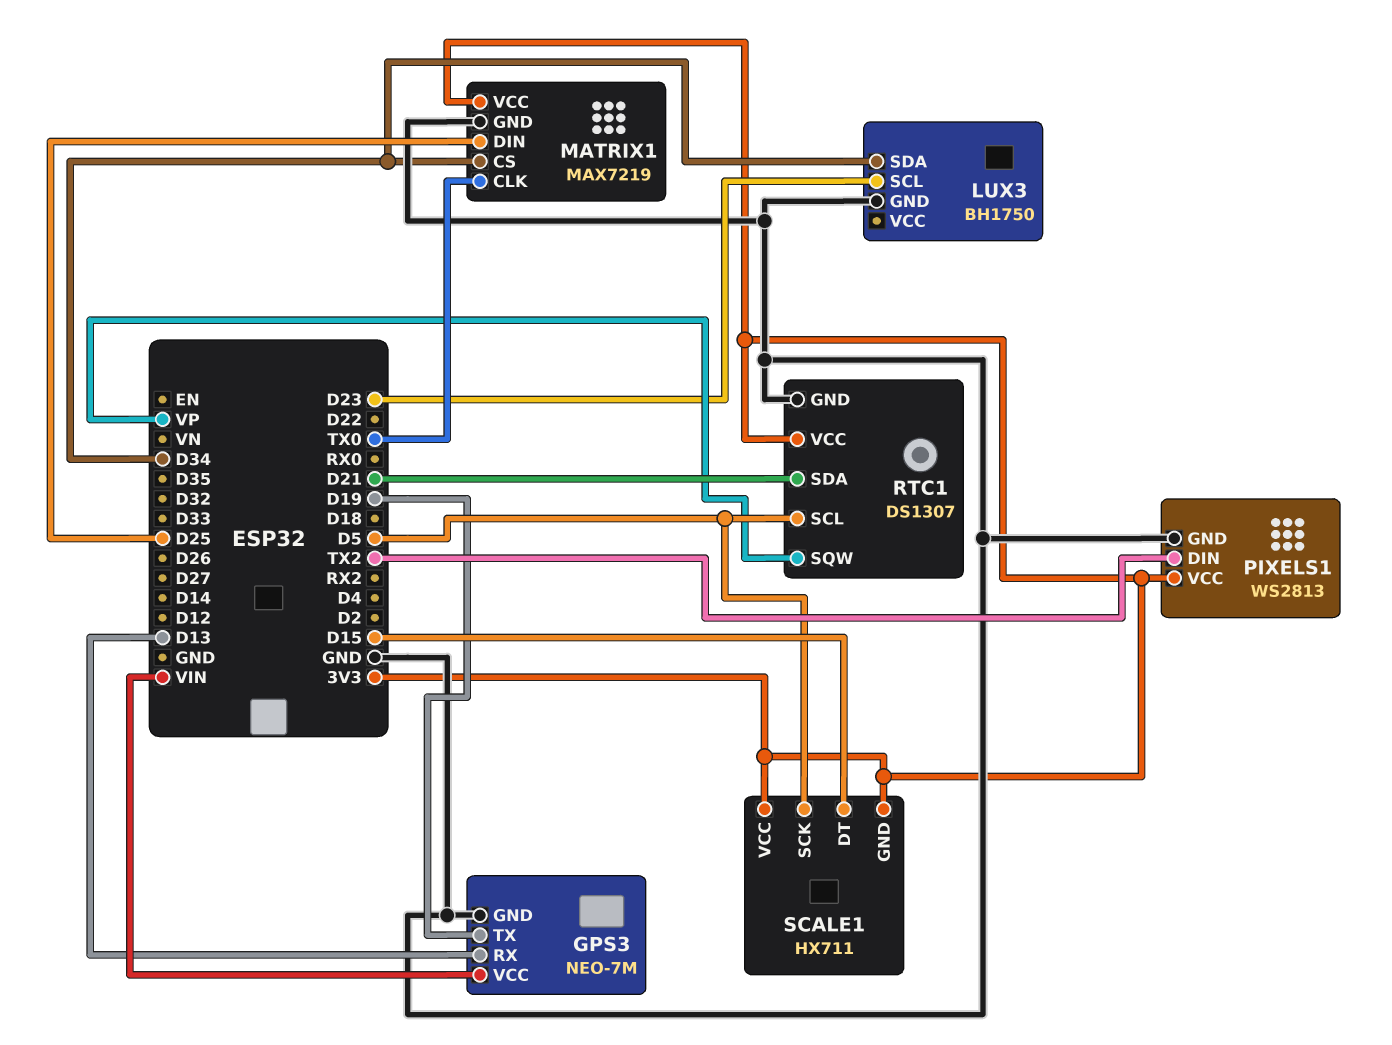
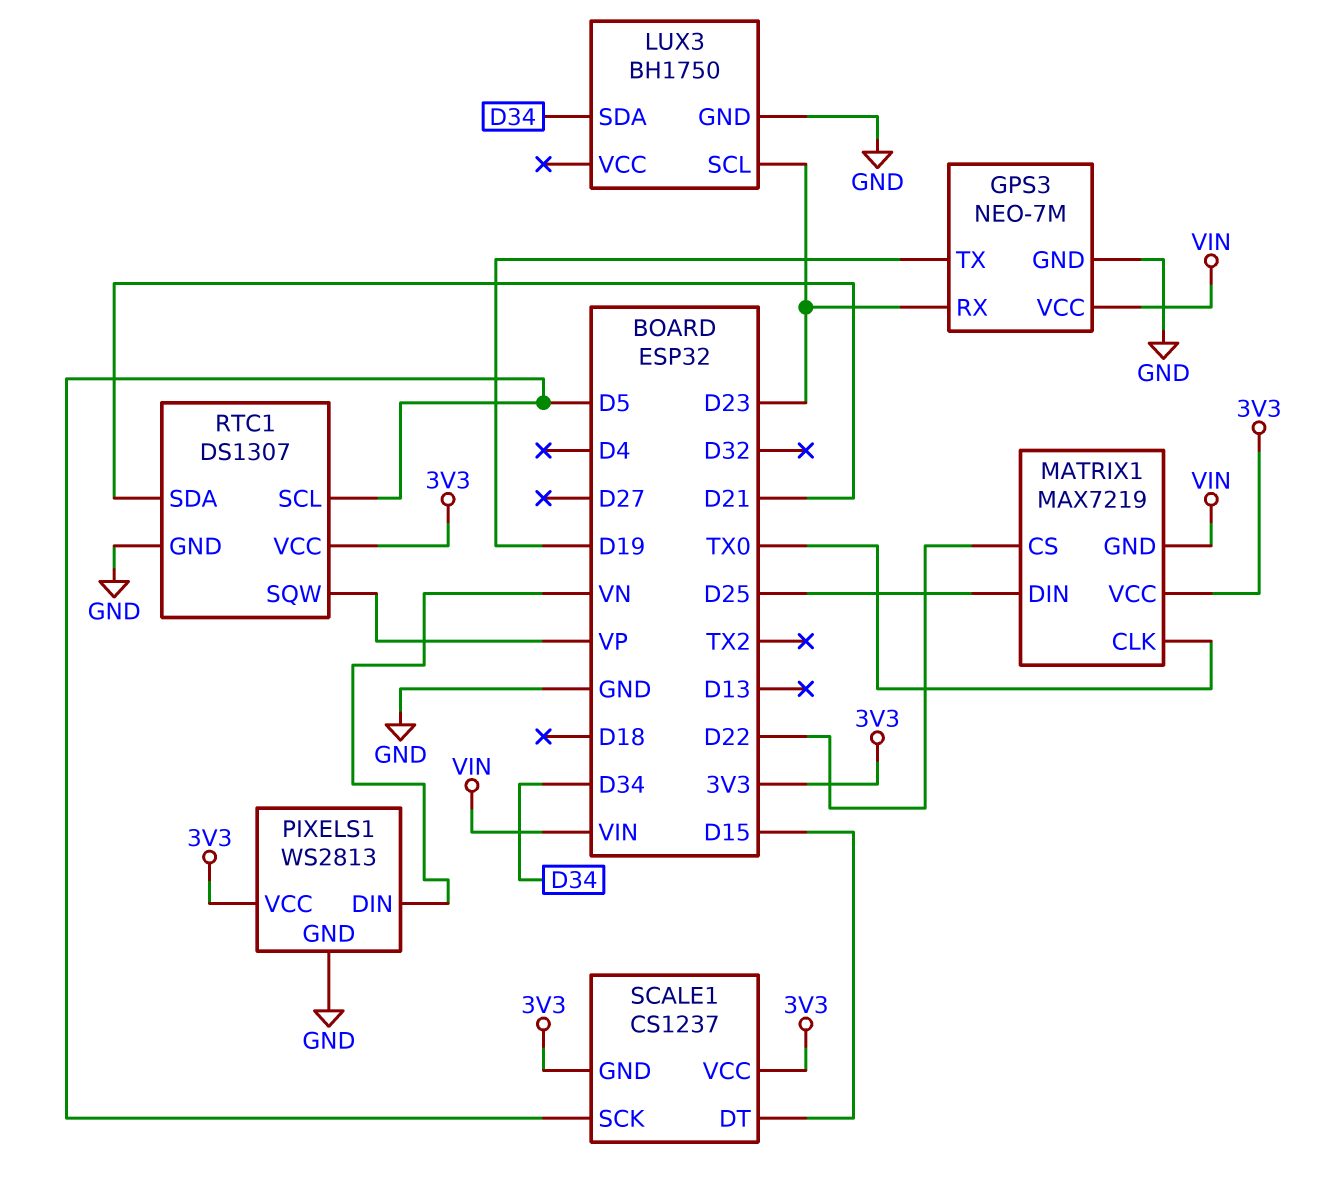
GPS3 pin RX: D13 -> D23
MATRIX1 pin CS: D34 -> D22
MATRIX1 pin GND: GND -> VIN
PIXELS1 pin DIN: TX2 -> VN
SCALE1: HX711 -> CS1237

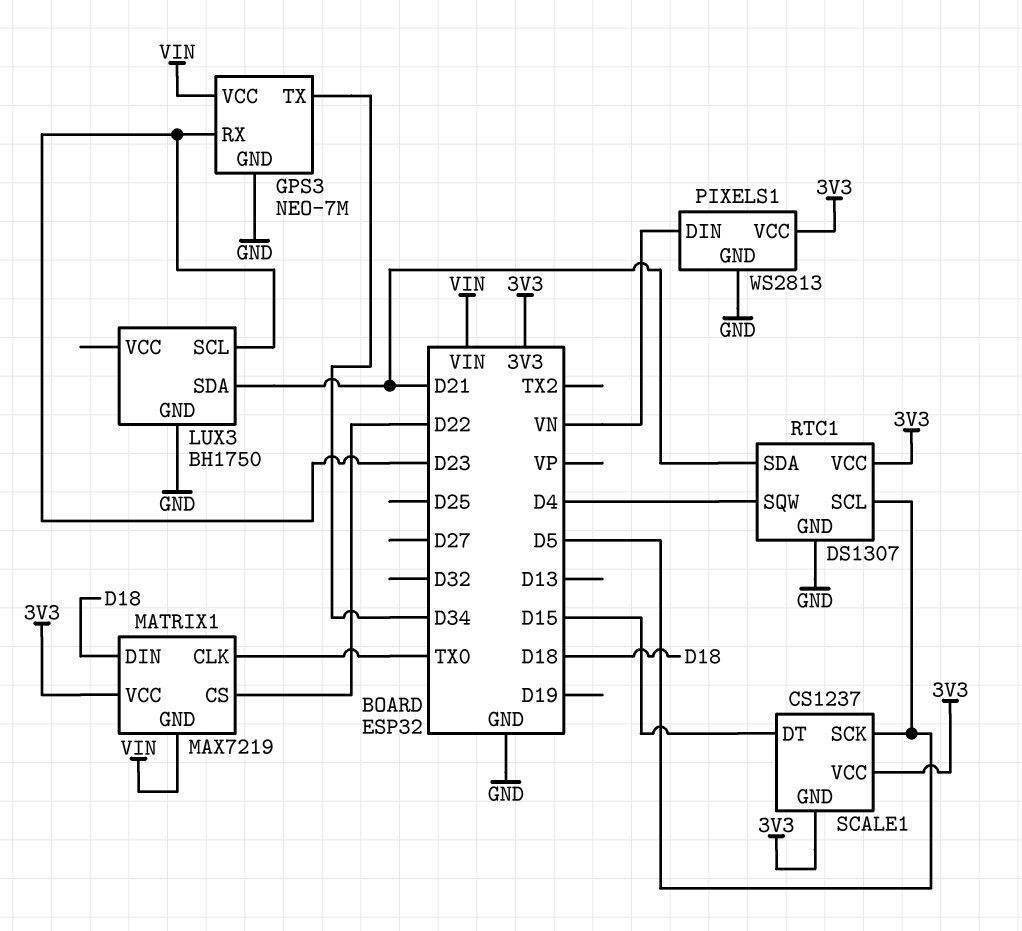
GPS3 pin TX: D19 -> D34
LUX3 pin SDA: D34 -> D21
MATRIX1 pin DIN: D25 -> D18
RTC1 pin SQW: VP -> D4

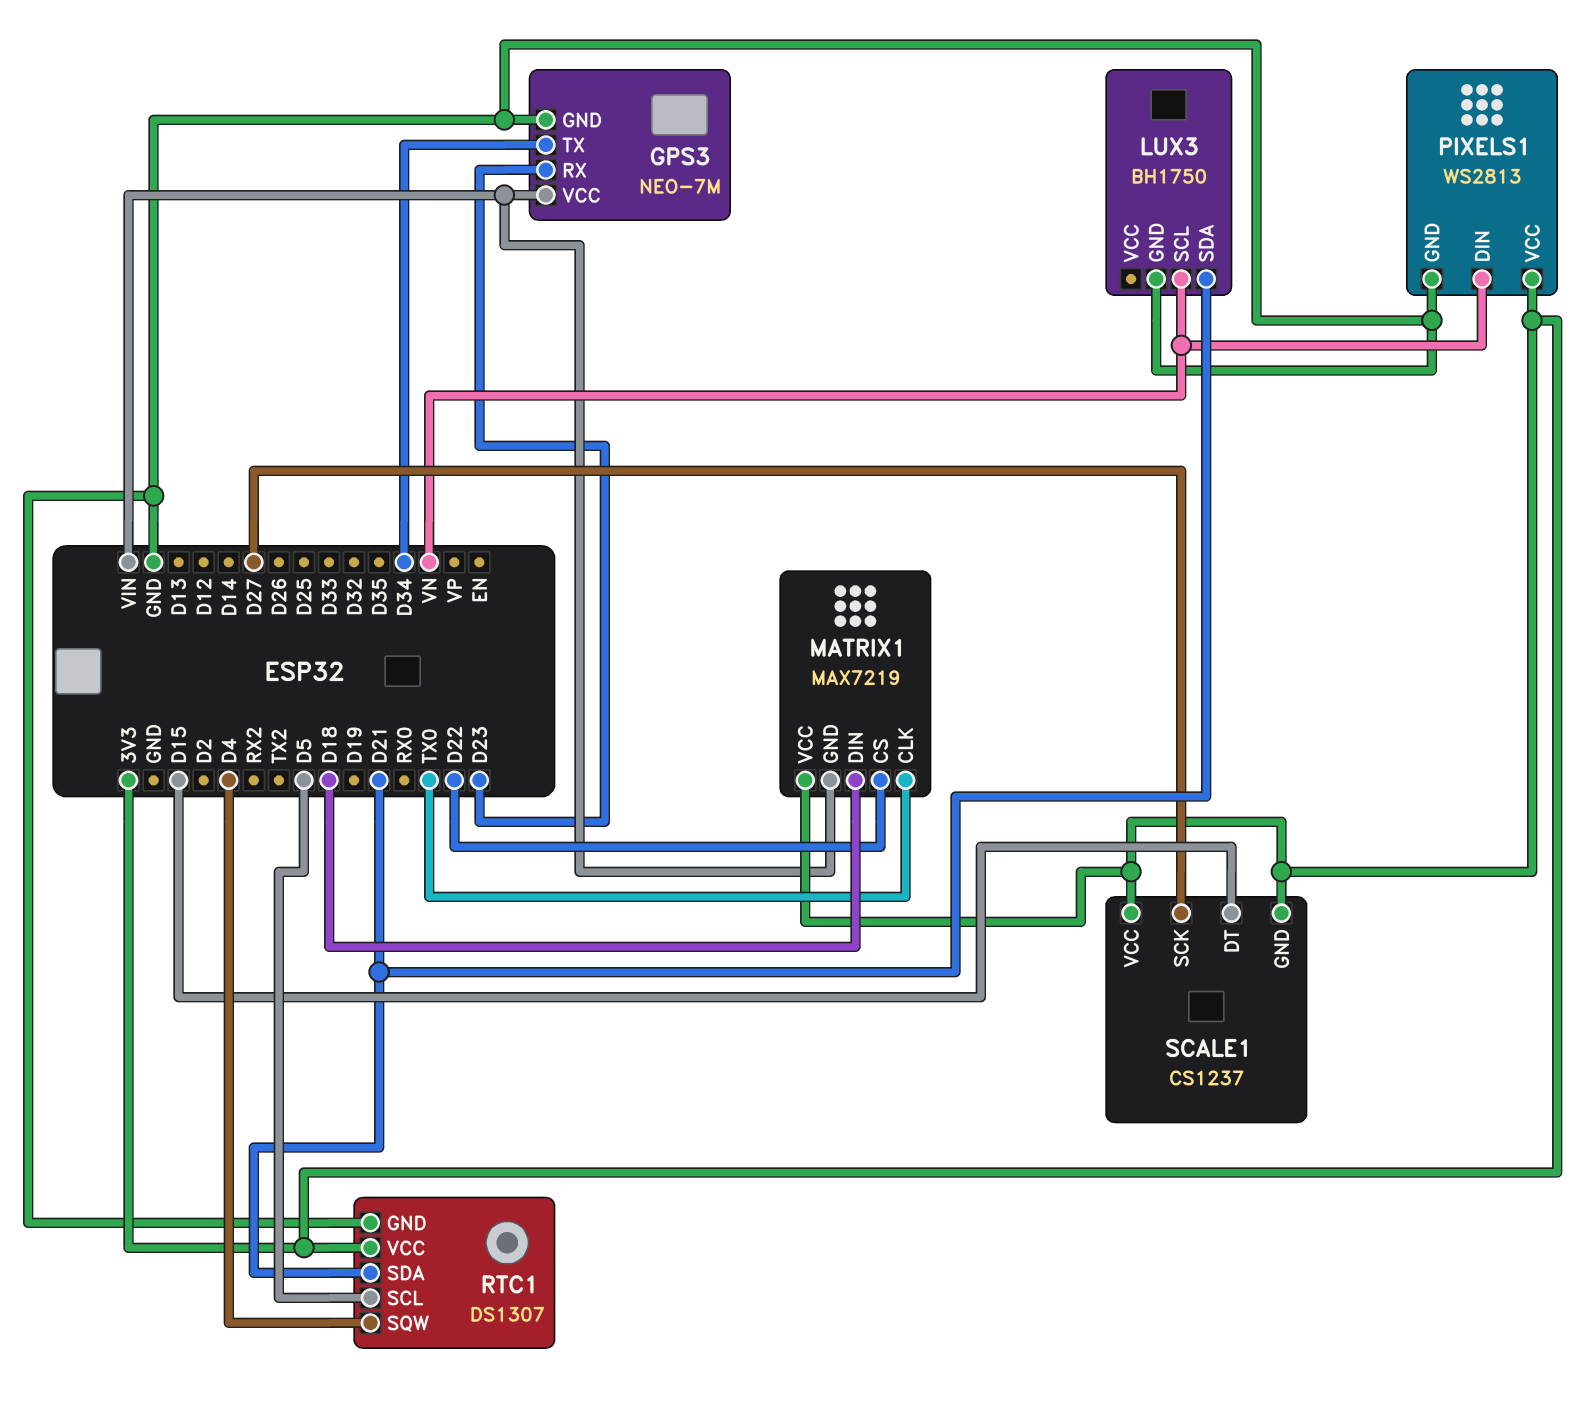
LUX3 pin SCL: D23 -> VN
SCALE1 pin SCK: D5 -> D27

